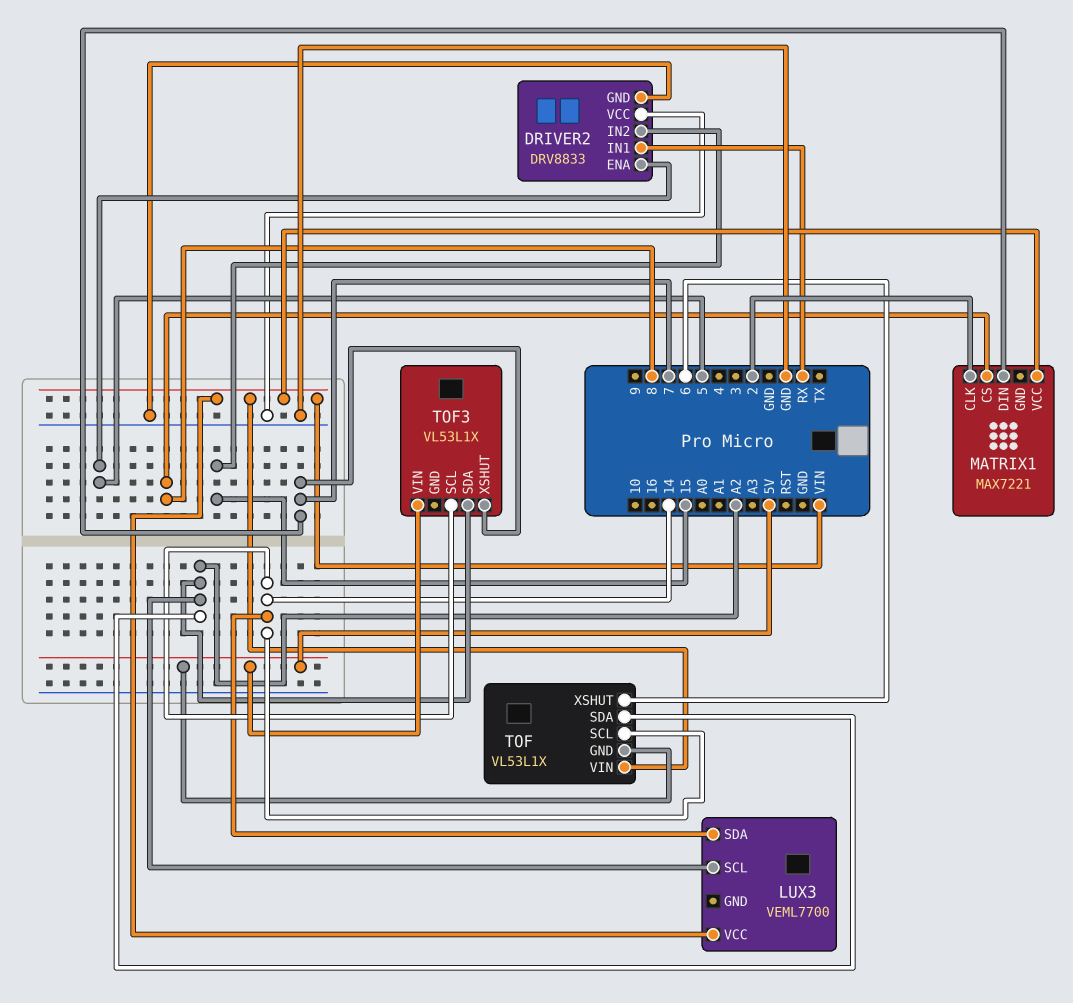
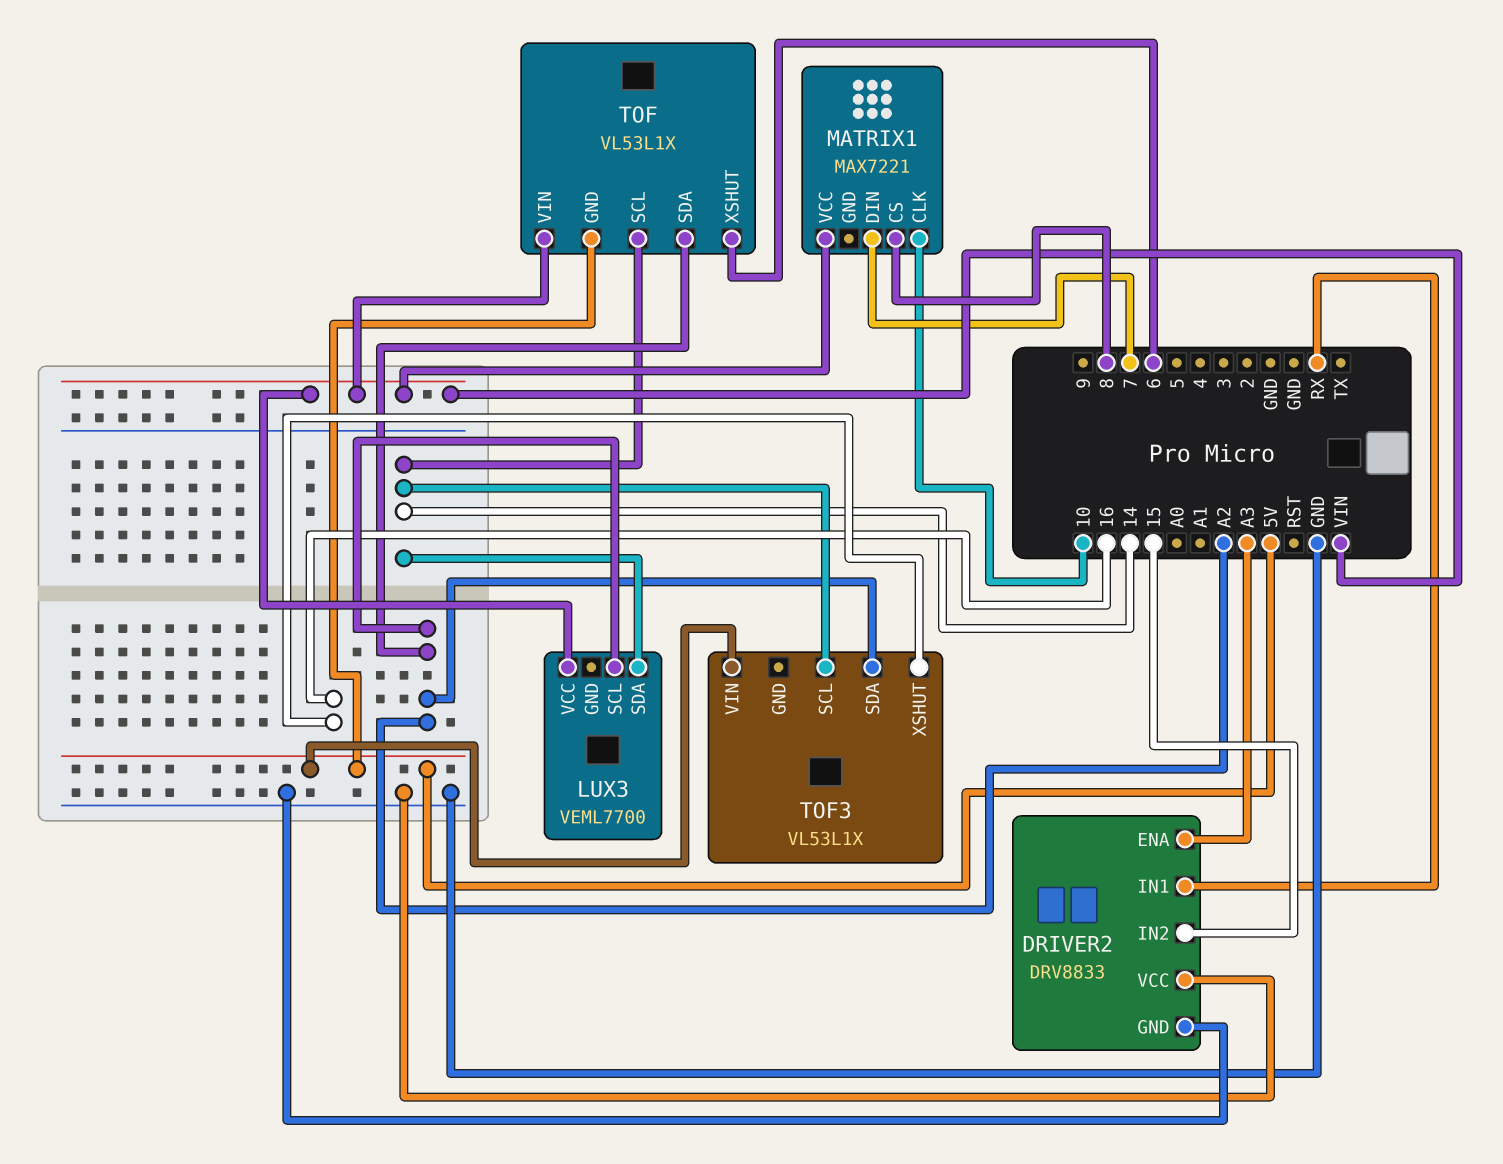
DRIVER2 pin ENA: 5 -> A3
MATRIX1 pin CLK: 2 -> 10
TOF3 pin XSHUT: 7 -> 16

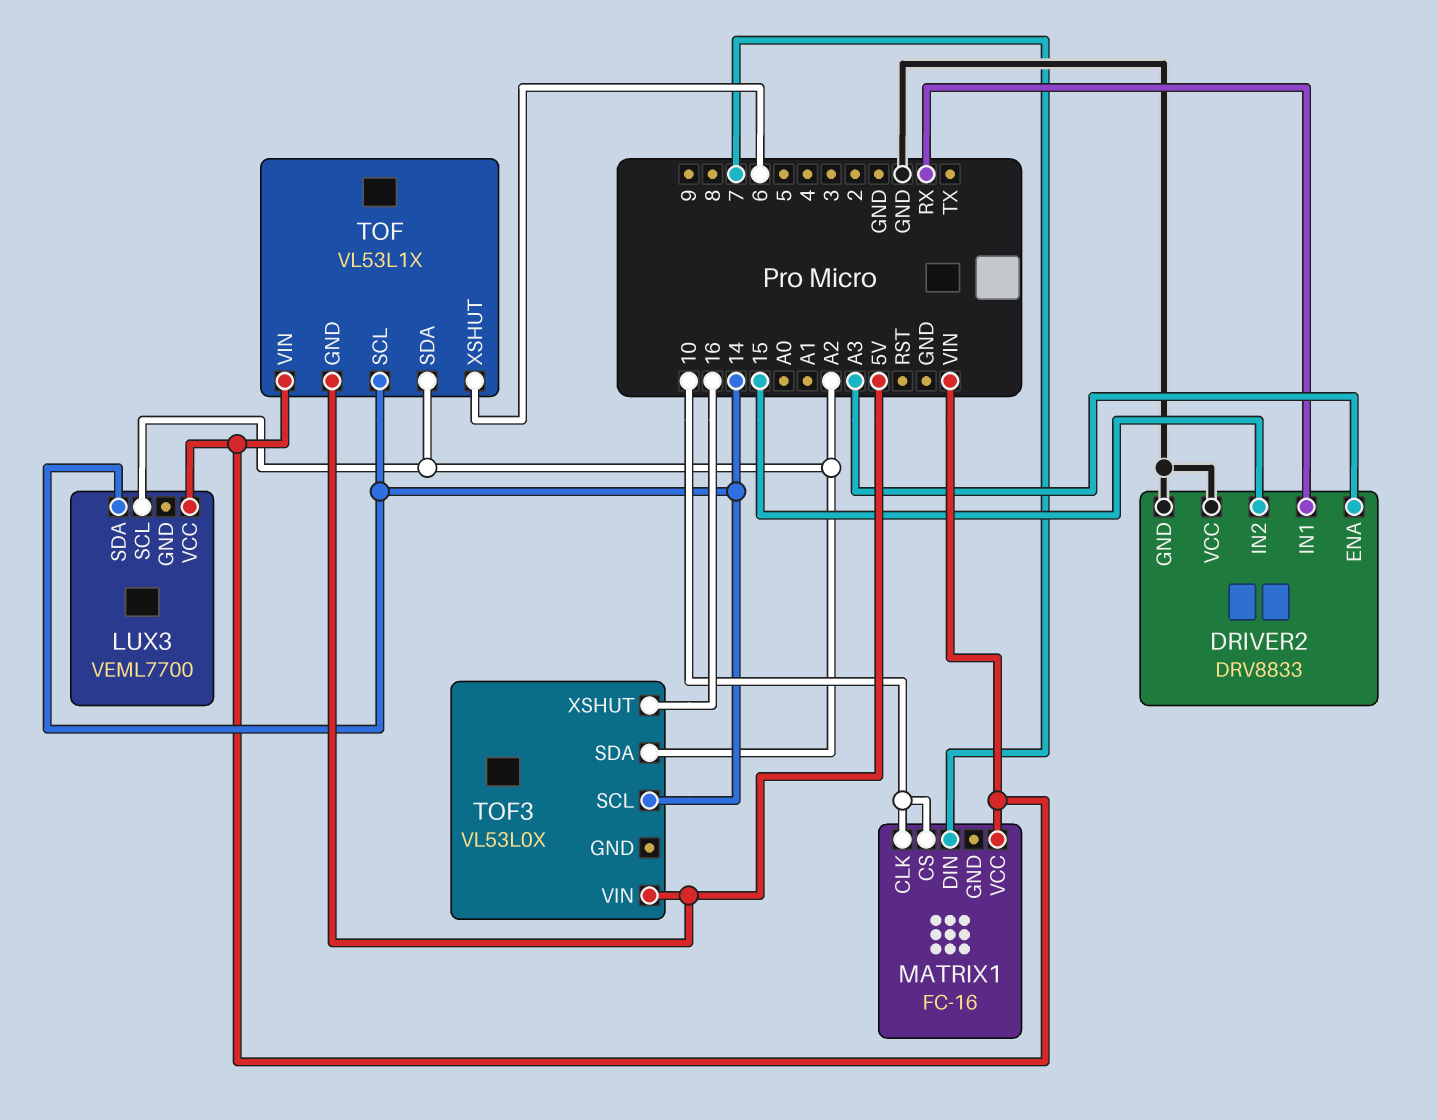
MATRIX1: MAX7221 -> FC-16
MATRIX1 pin CS: 8 -> 10
TOF3: VL53L1X -> VL53L0X

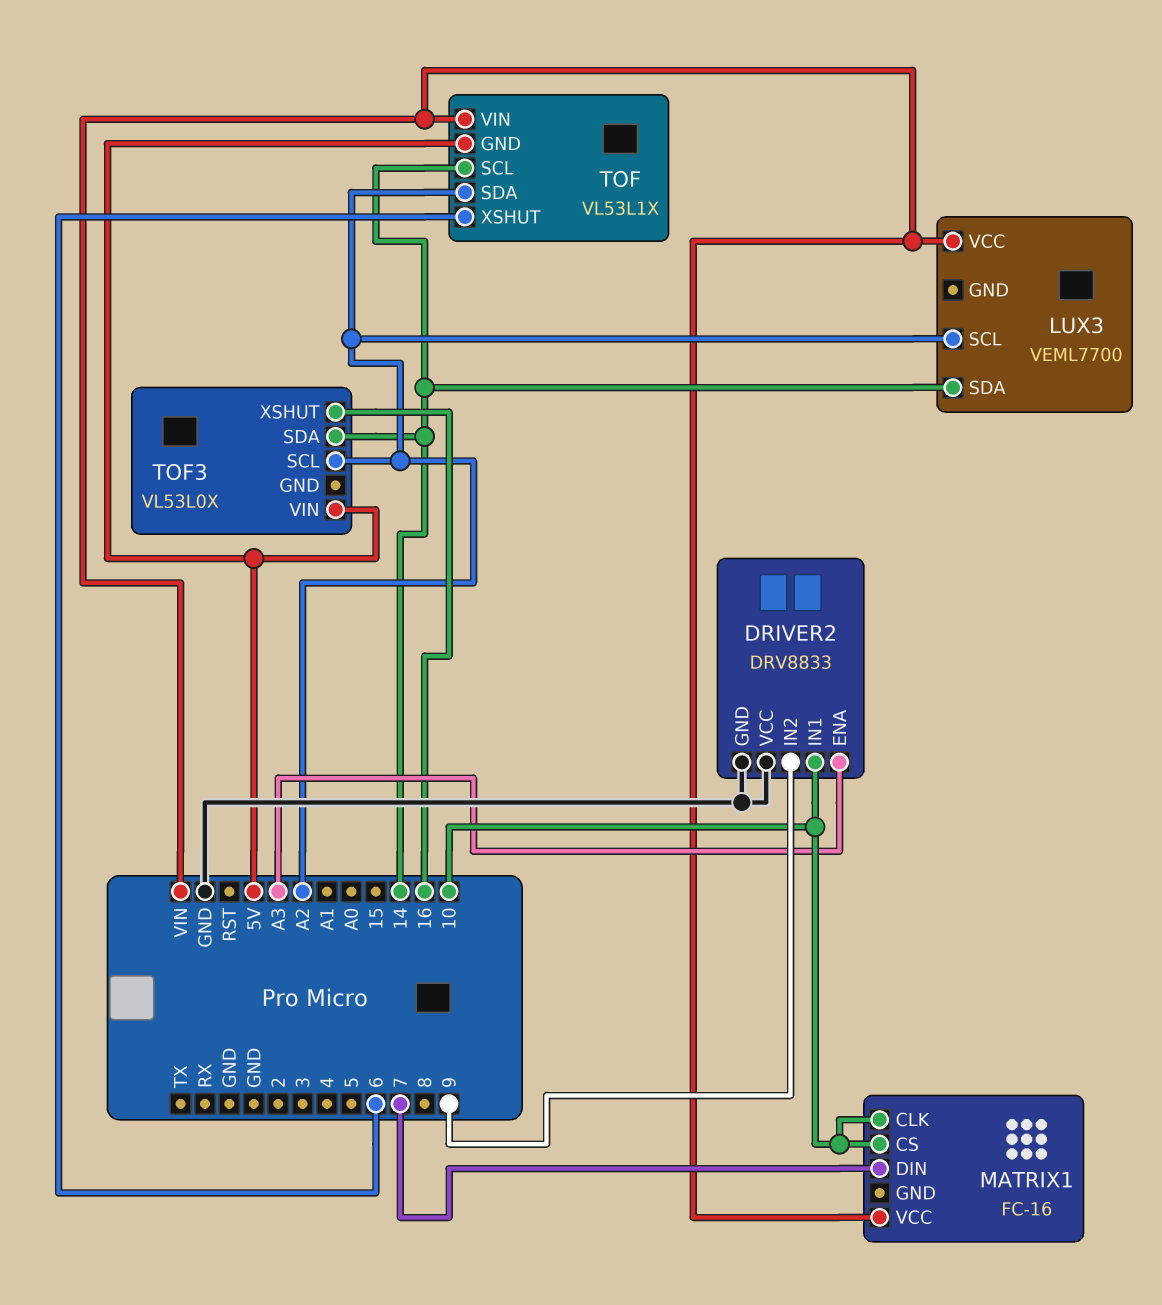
DRIVER2 pin IN1: RX -> 10
DRIVER2 pin IN2: 15 -> 9
TOF3 pin SCL: 14 -> A2
TOF3 pin SDA: A2 -> 14

